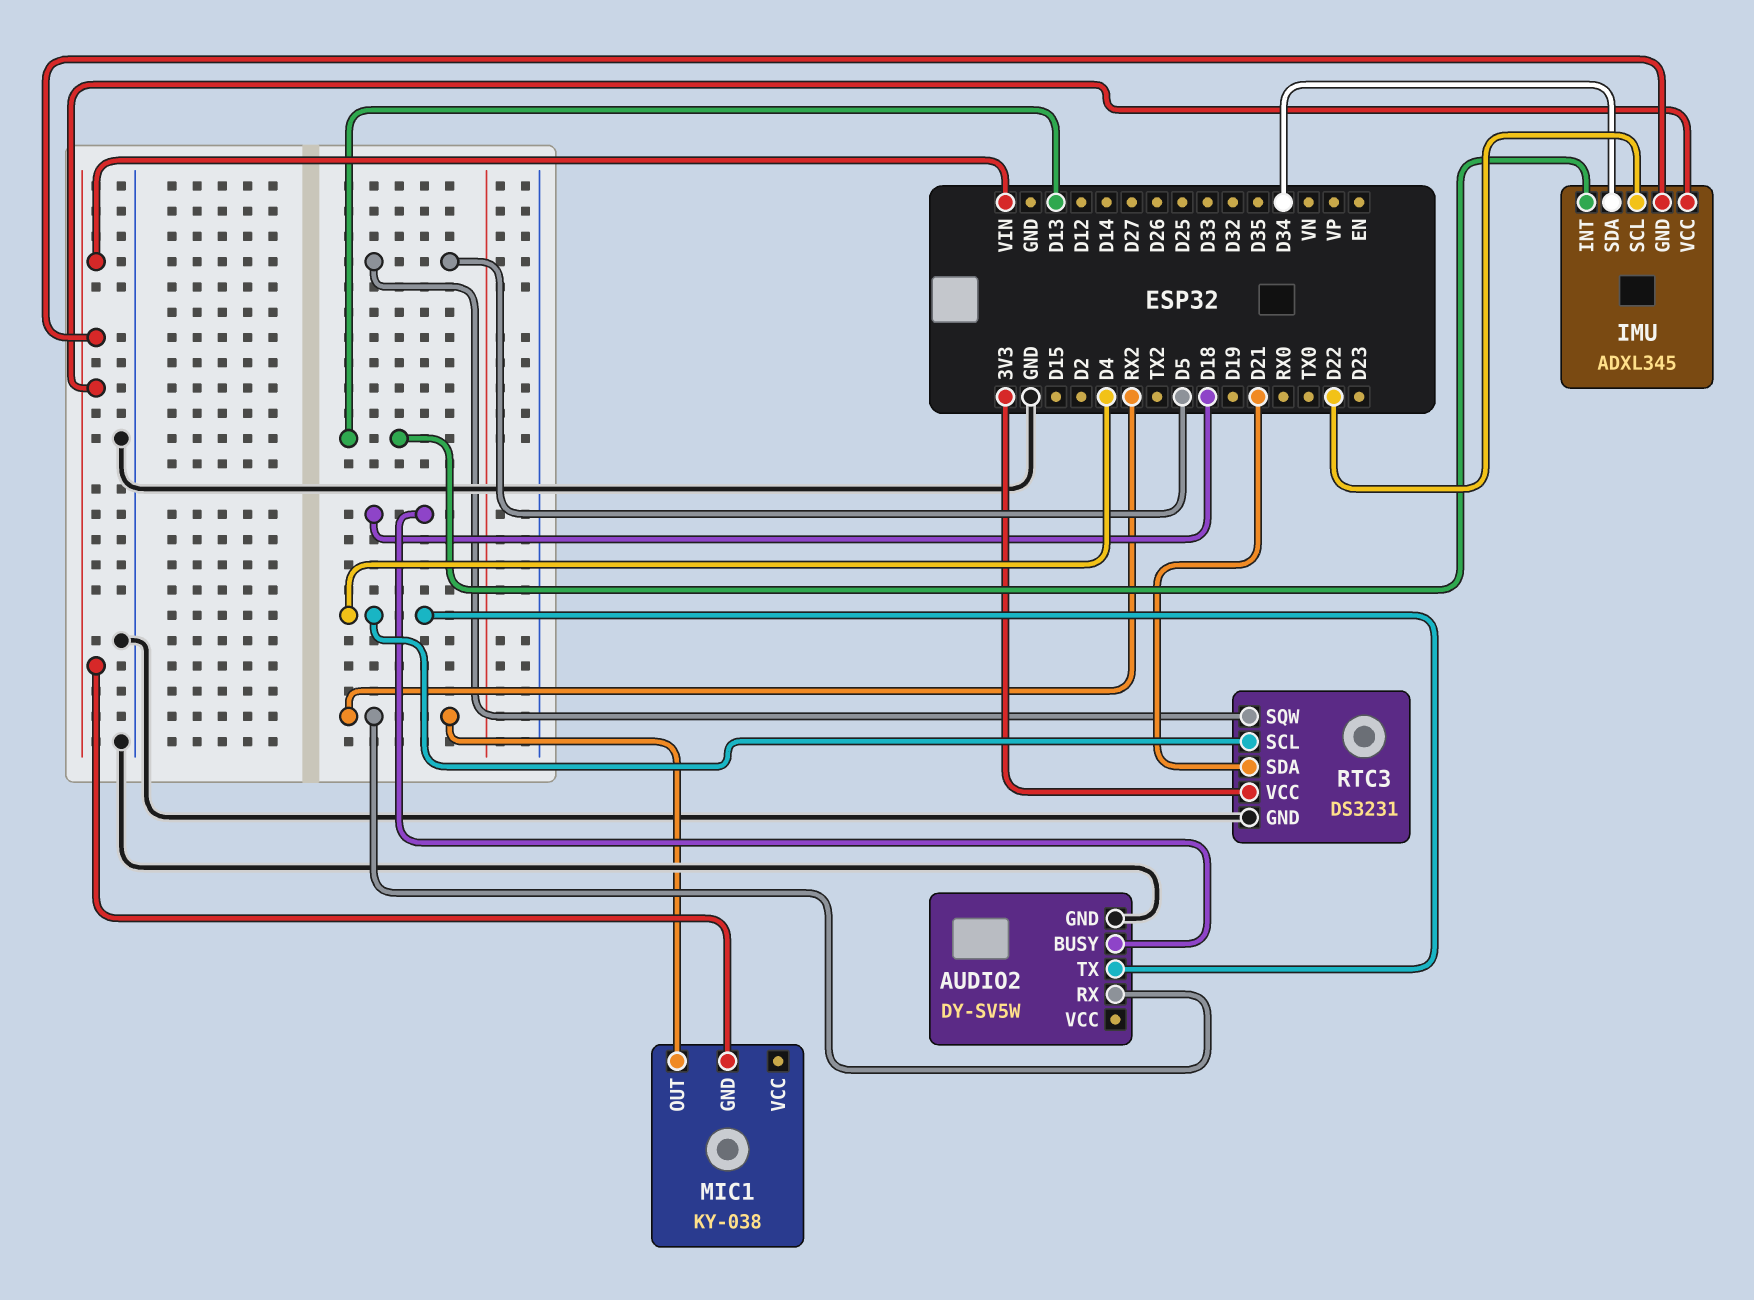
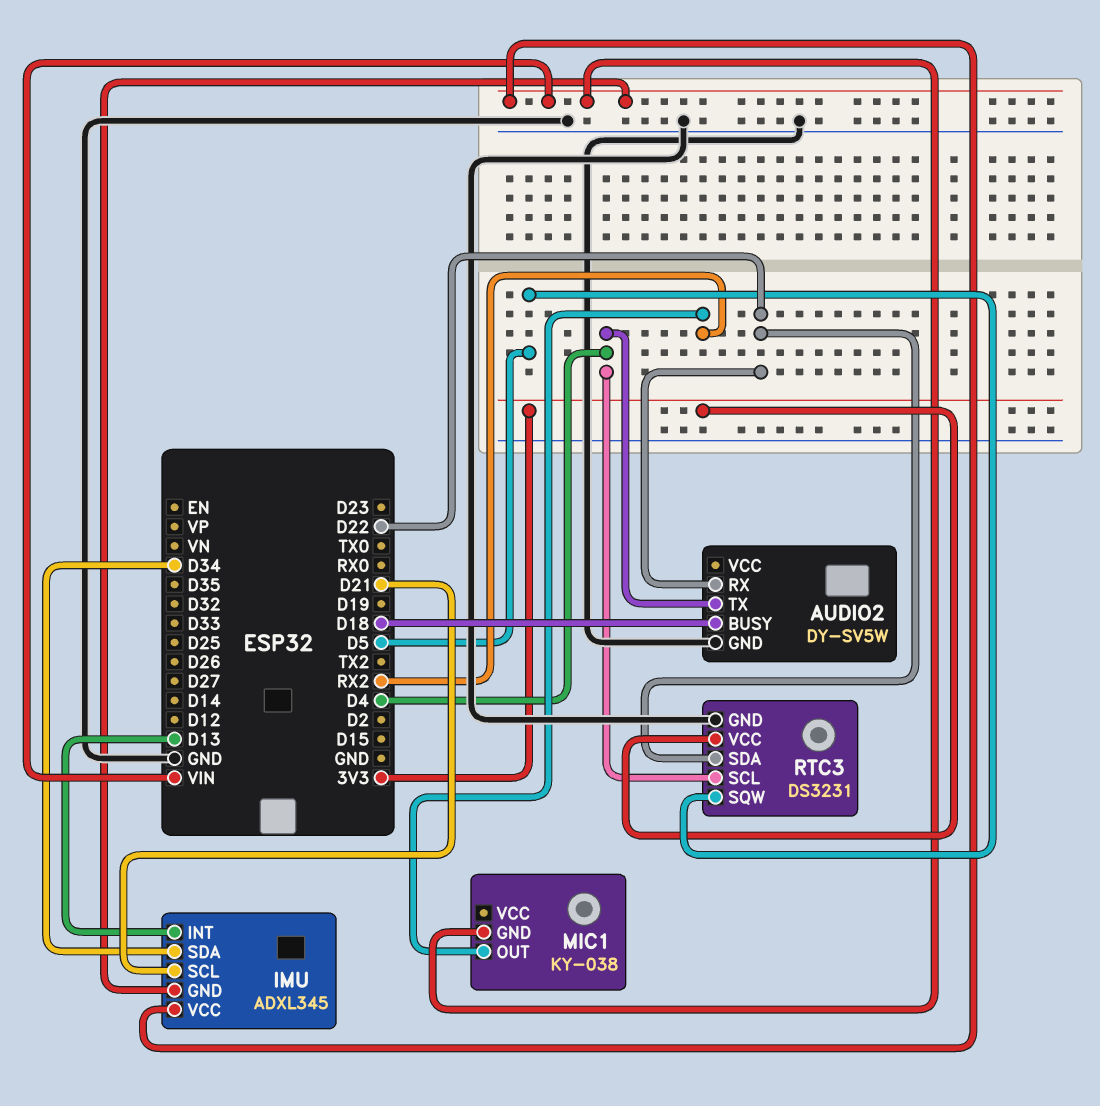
AUDIO2 pin RX: RX2 -> D22
IMU pin SCL: D22 -> D21
RTC3 pin SDA: D21 -> D22

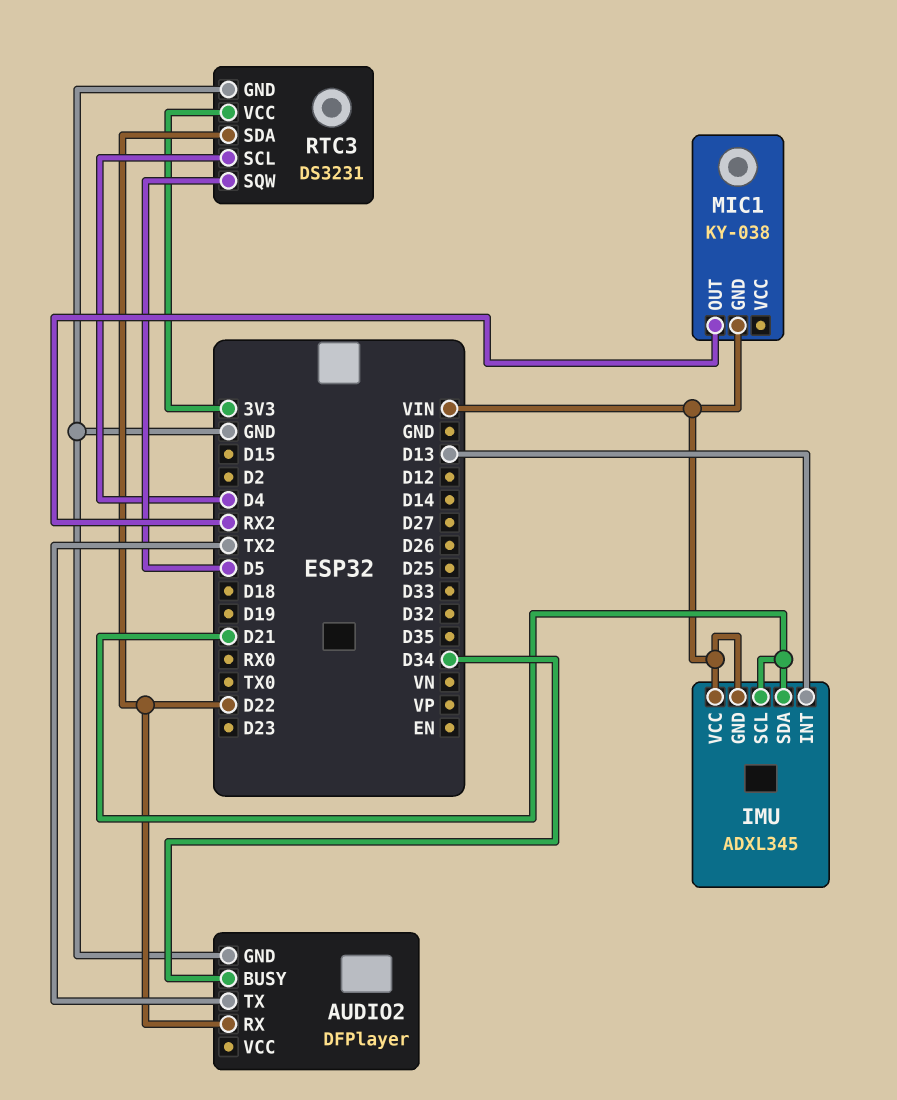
AUDIO2: DY-SV5W -> DFPlayer
AUDIO2 pin BUSY: D18 -> D34
AUDIO2 pin TX: D4 -> TX2
IMU pin SDA: D34 -> D21

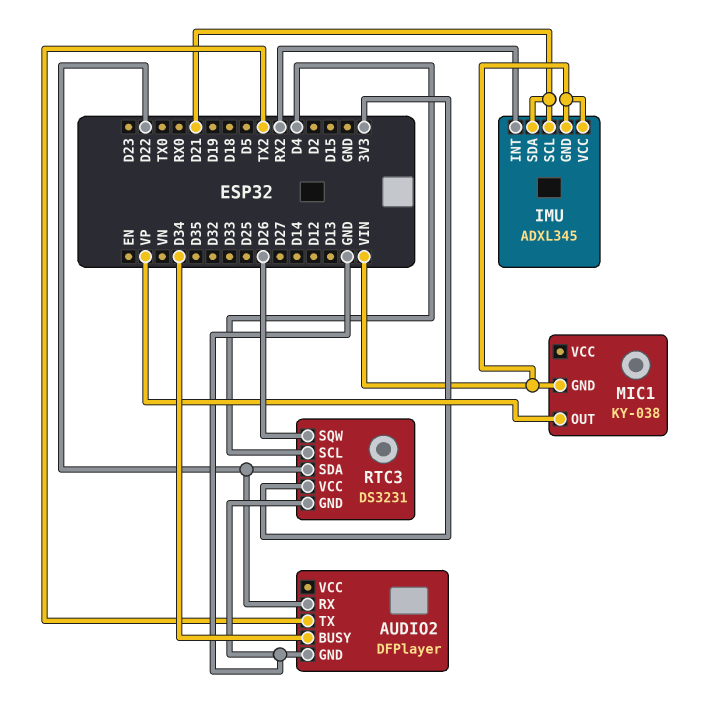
IMU pin INT: D13 -> RX2
MIC1 pin OUT: RX2 -> VP
RTC3 pin SQW: D5 -> D26

